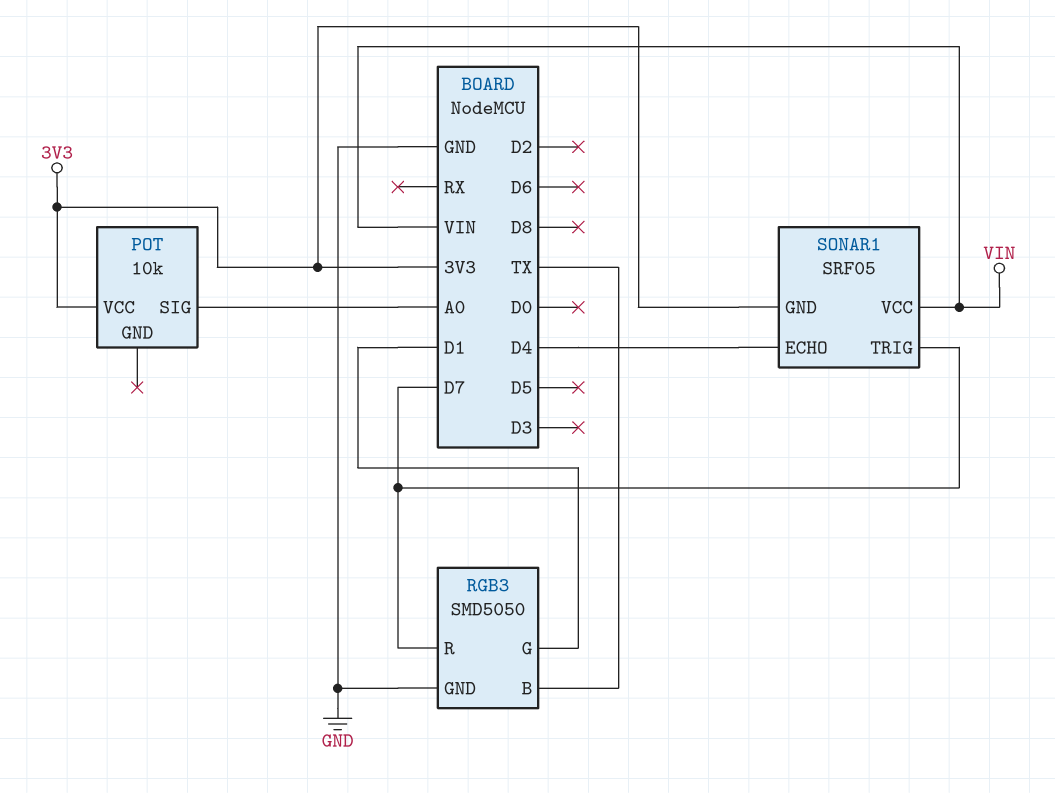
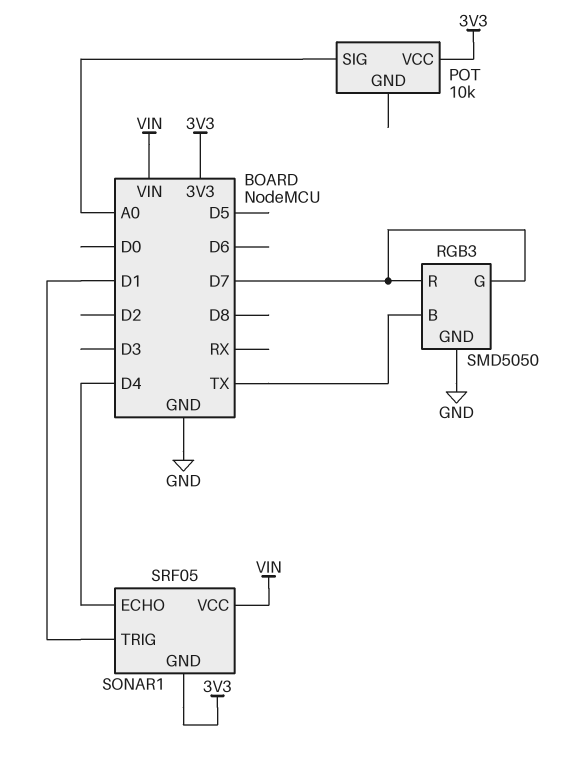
RGB3 pin G: D1 -> D7
SONAR1 pin TRIG: D7 -> D1

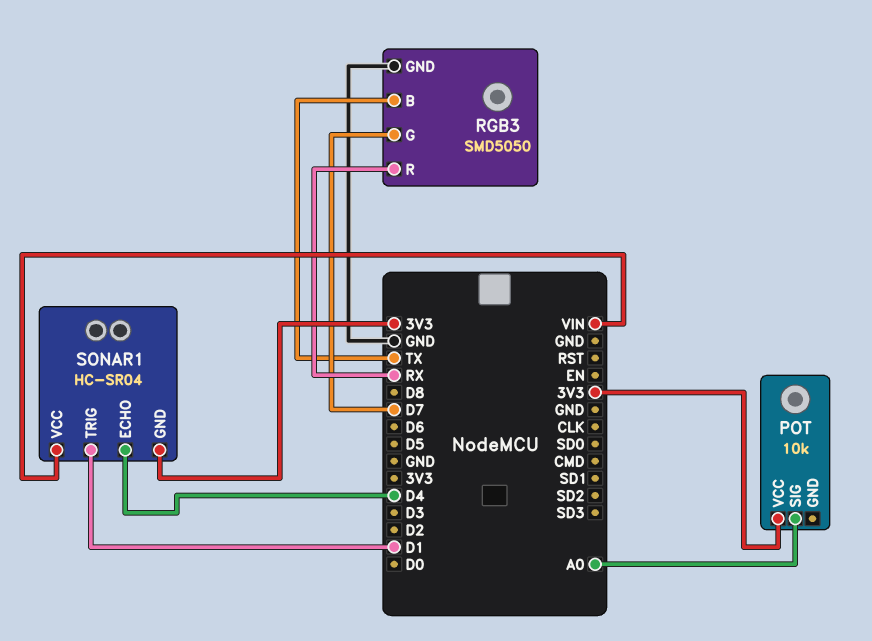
RGB3 pin R: D7 -> RX
SONAR1: SRF05 -> HC-SR04

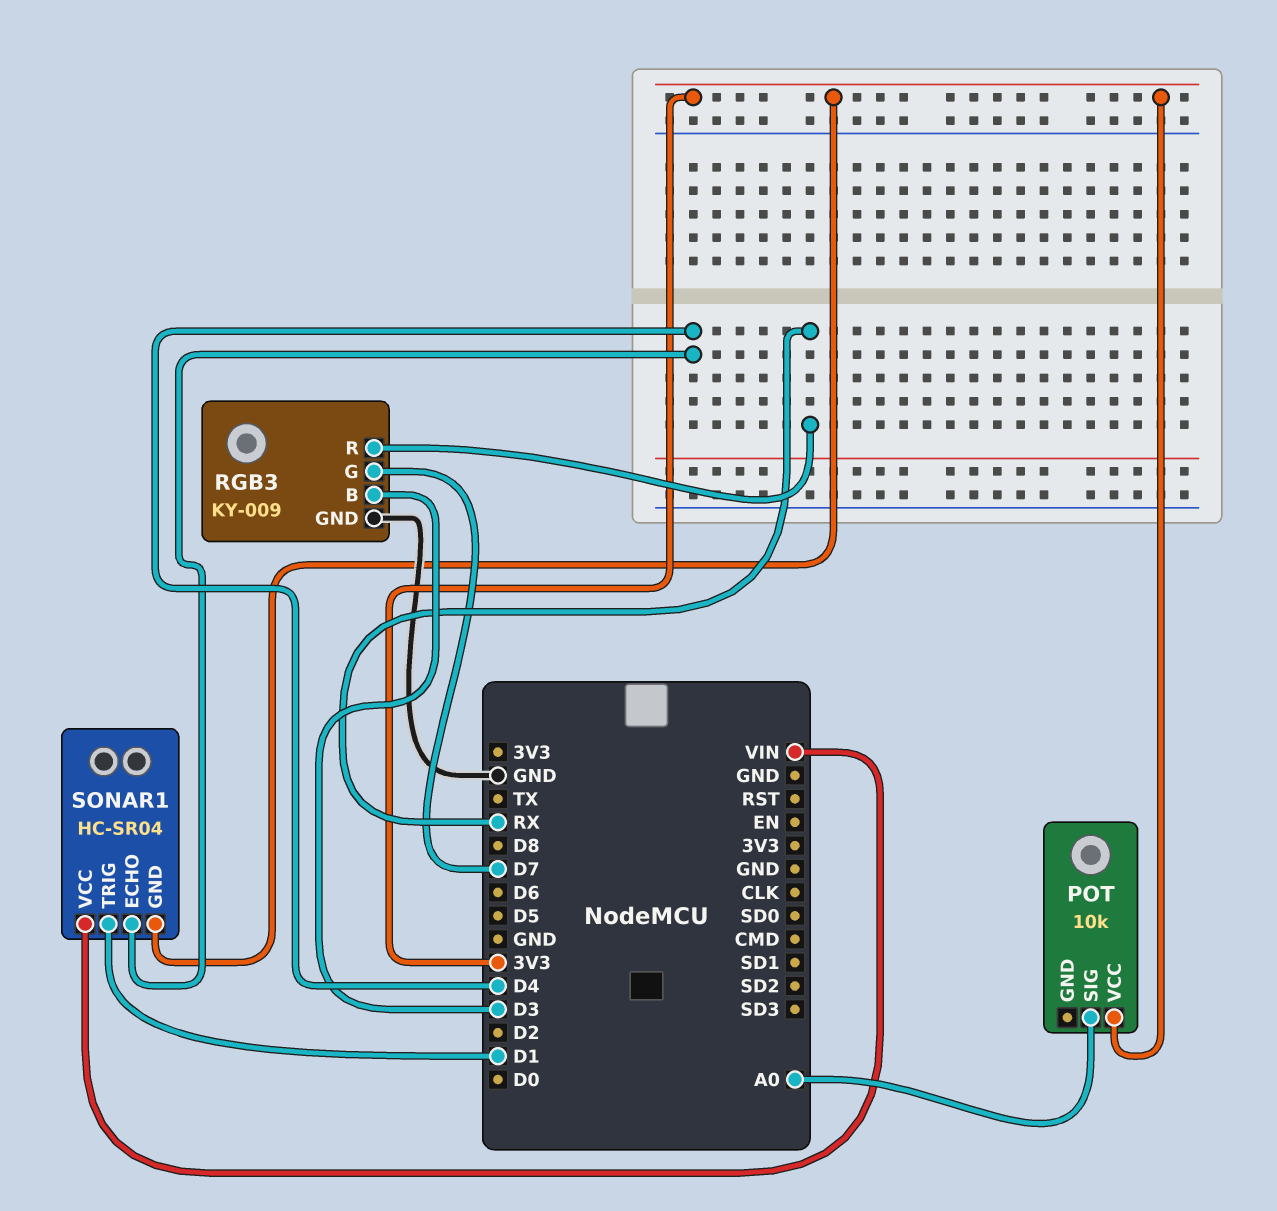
RGB3: SMD5050 -> KY-009
RGB3 pin B: TX -> D3

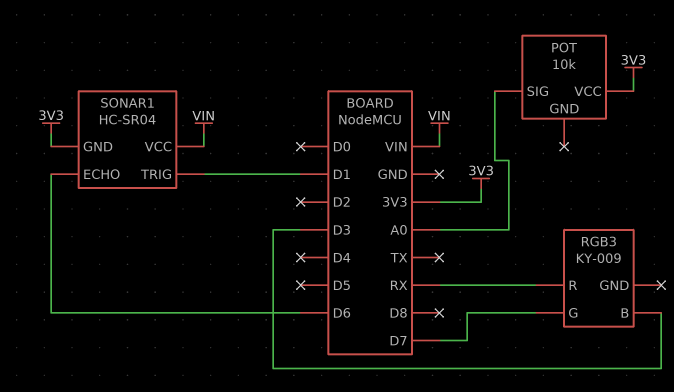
RGB3 pin GND: GND -> none
SONAR1 pin ECHO: D4 -> D6

